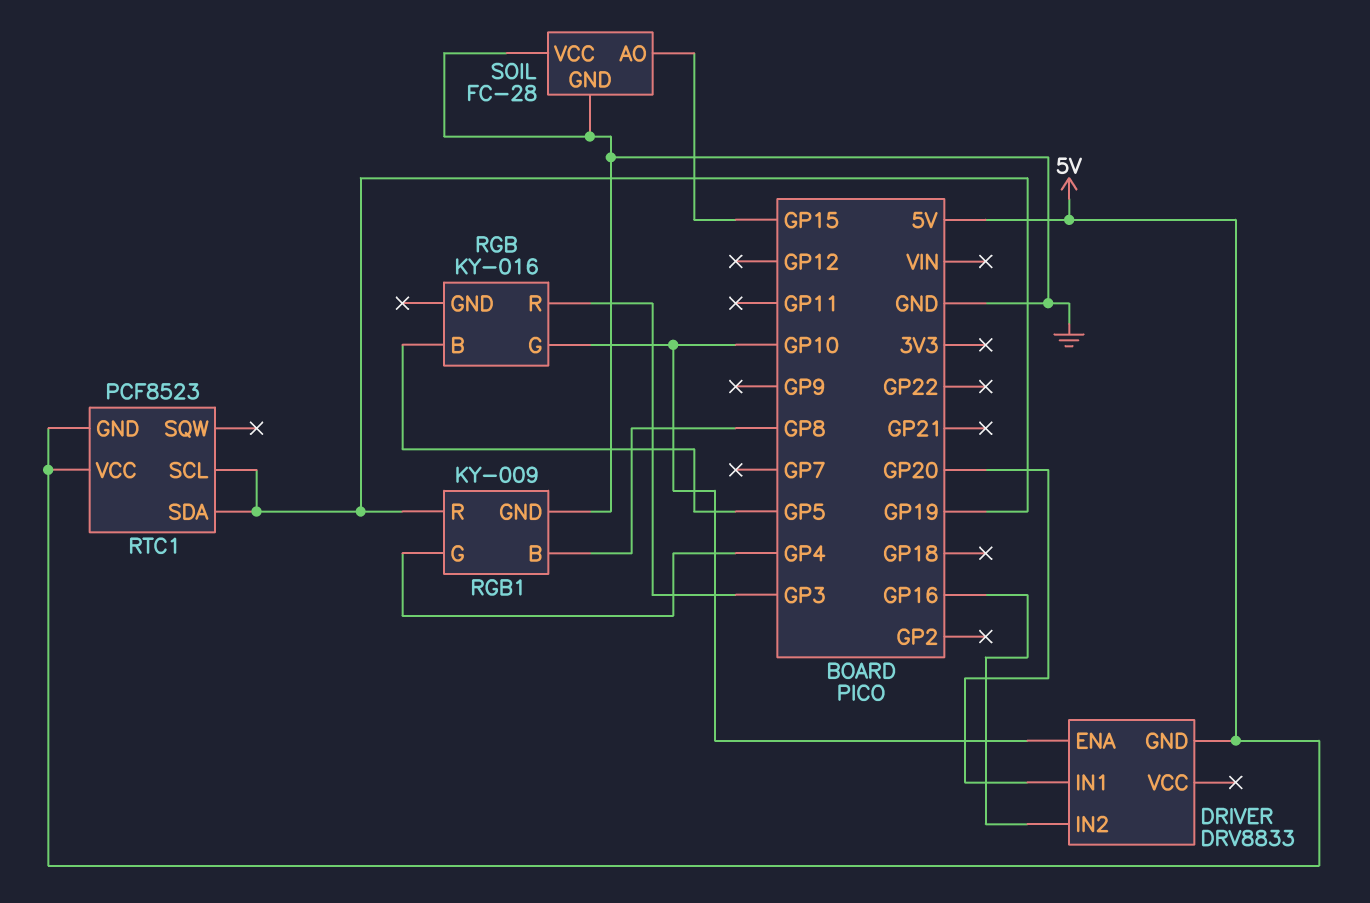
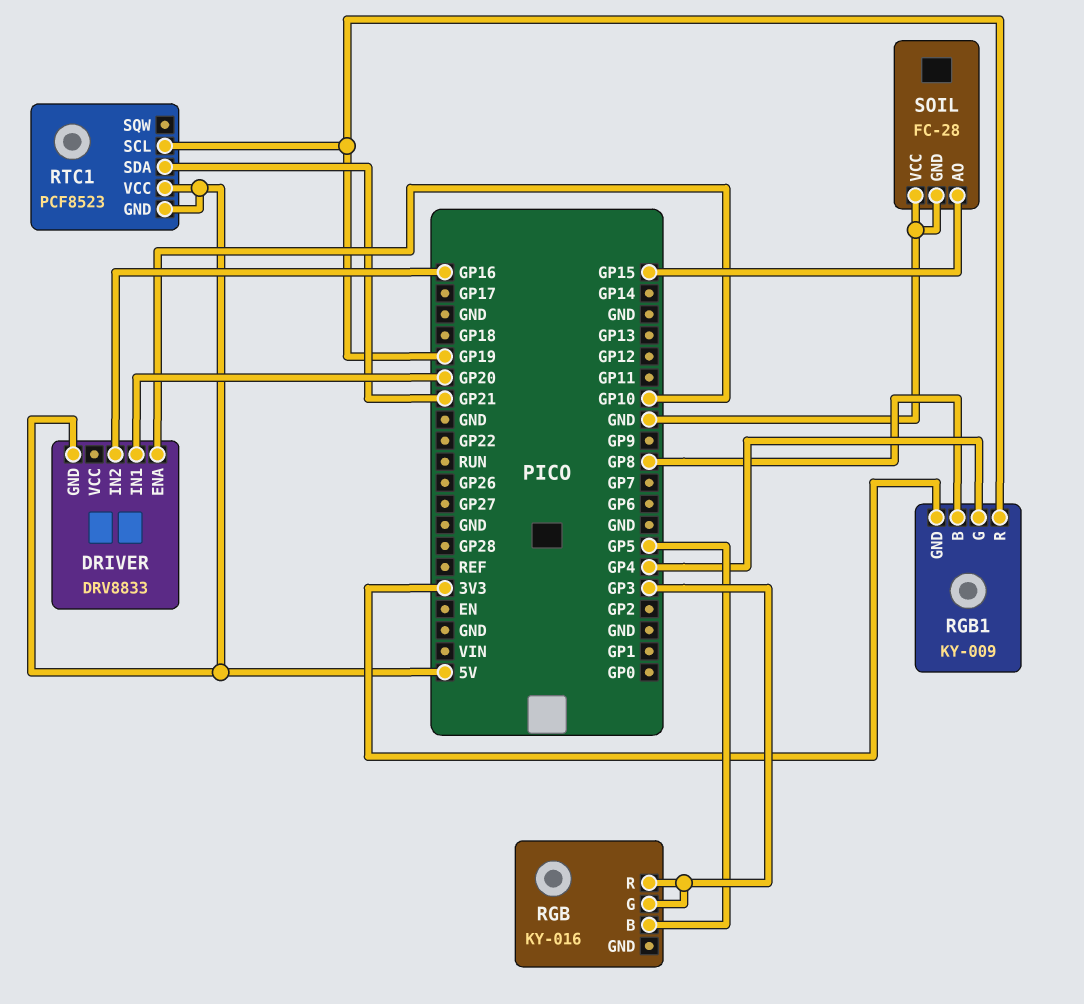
RGB pin G: GP10 -> GP3
RGB1 pin GND: GND -> 3V3
RTC1 pin SDA: GP19 -> GP21

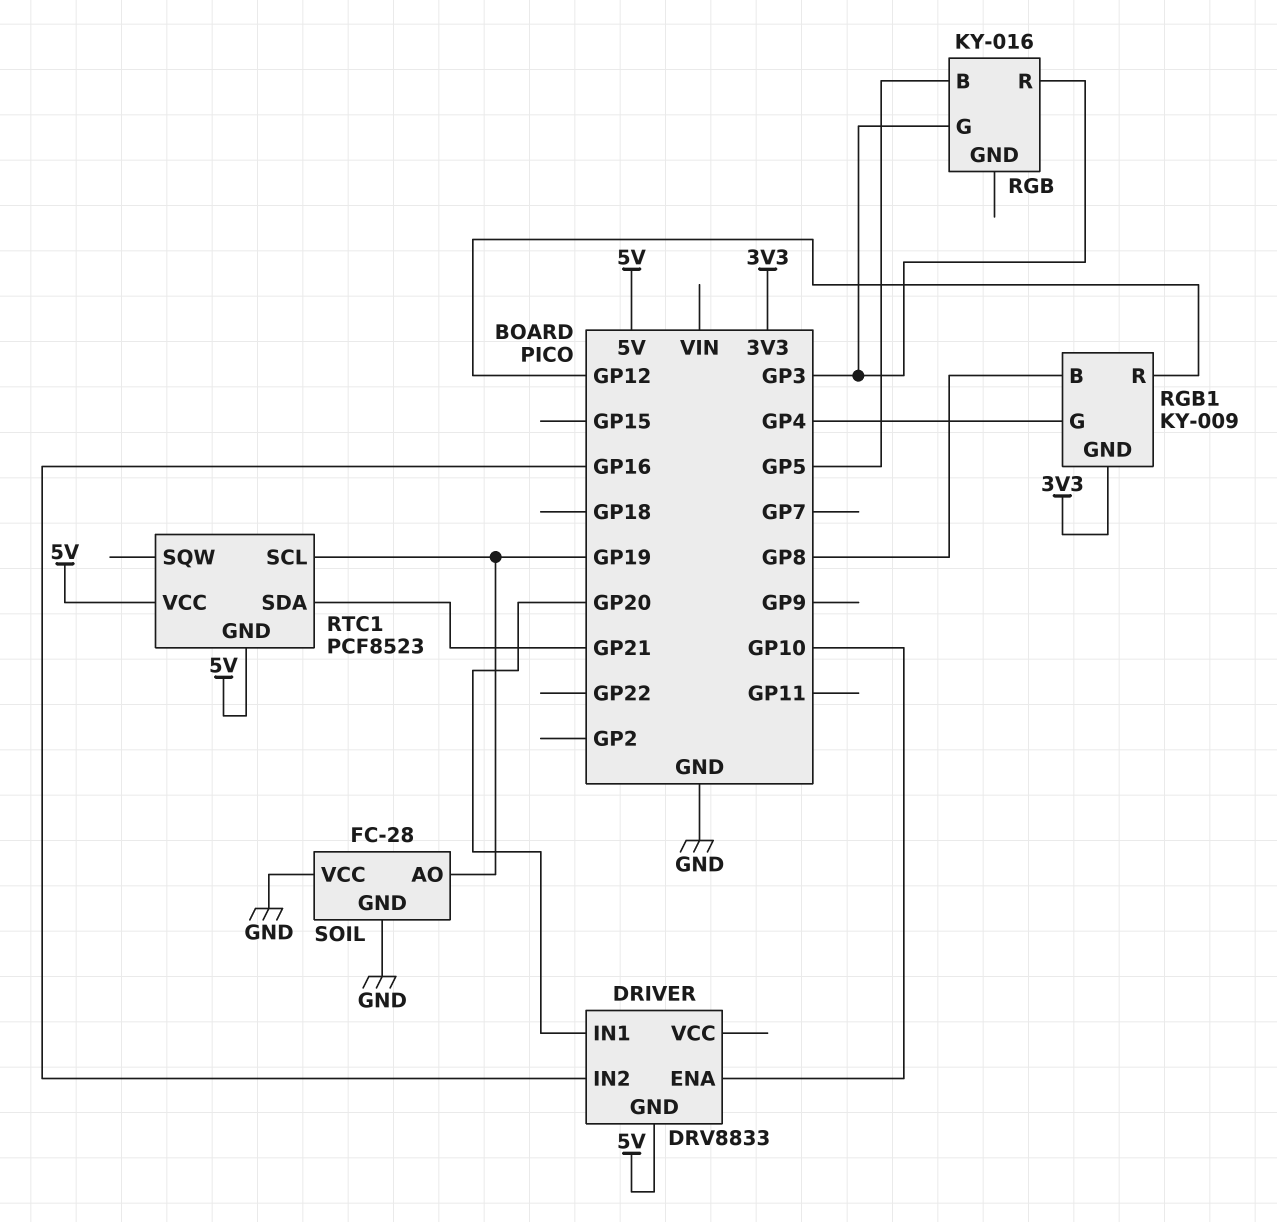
RGB1 pin R: GP19 -> GP12
SOIL pin AO: GP15 -> GP19

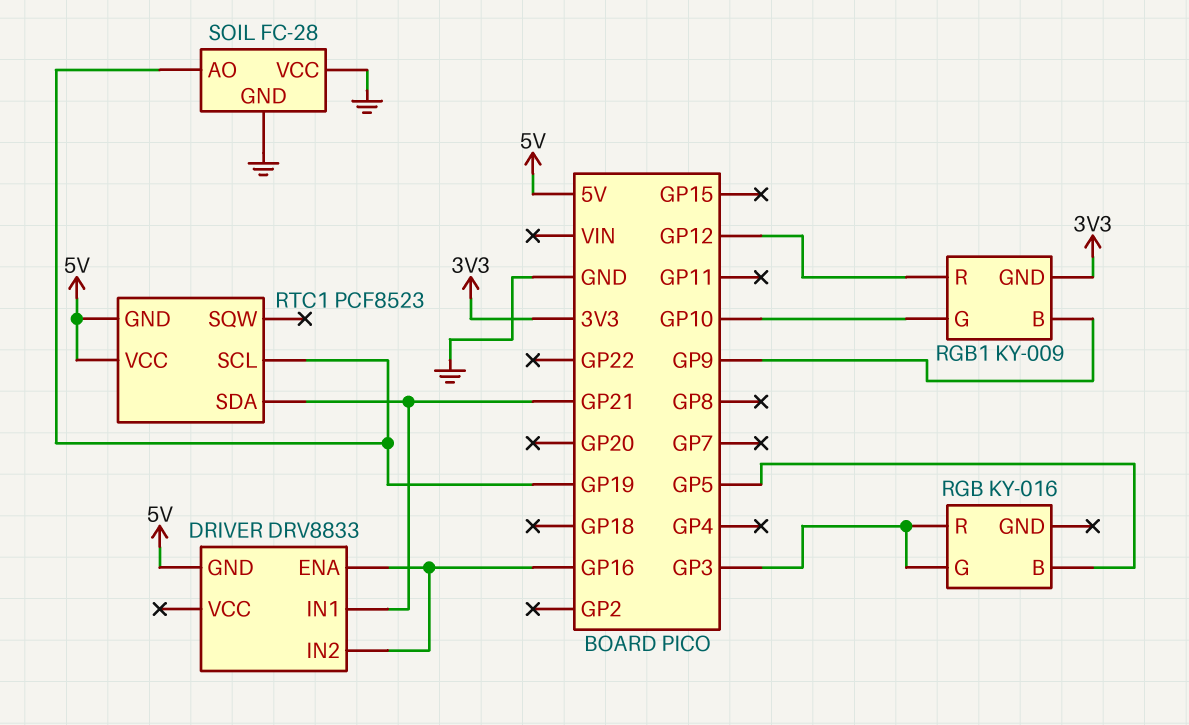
DRIVER pin ENA: GP10 -> GP16
DRIVER pin IN1: GP20 -> GP21
RGB1 pin B: GP8 -> GP9
RGB1 pin G: GP4 -> GP10

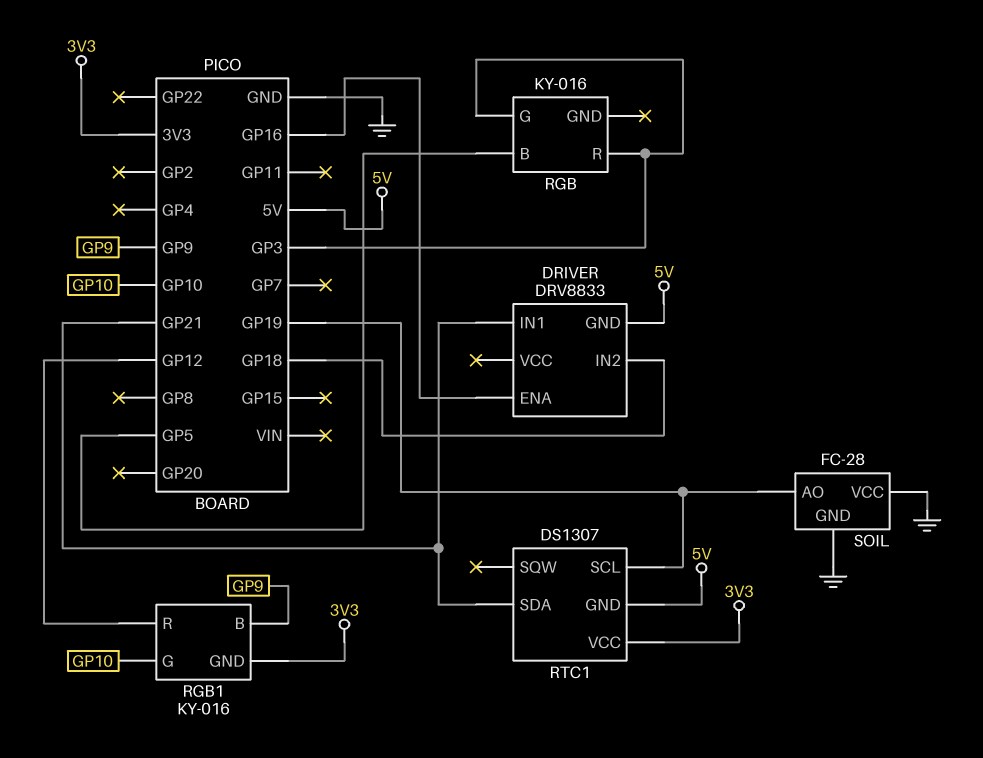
DRIVER pin IN2: GP16 -> GP18
RGB1: KY-009 -> KY-016
RTC1: PCF8523 -> DS1307
RTC1 pin VCC: 5V -> 3V3

